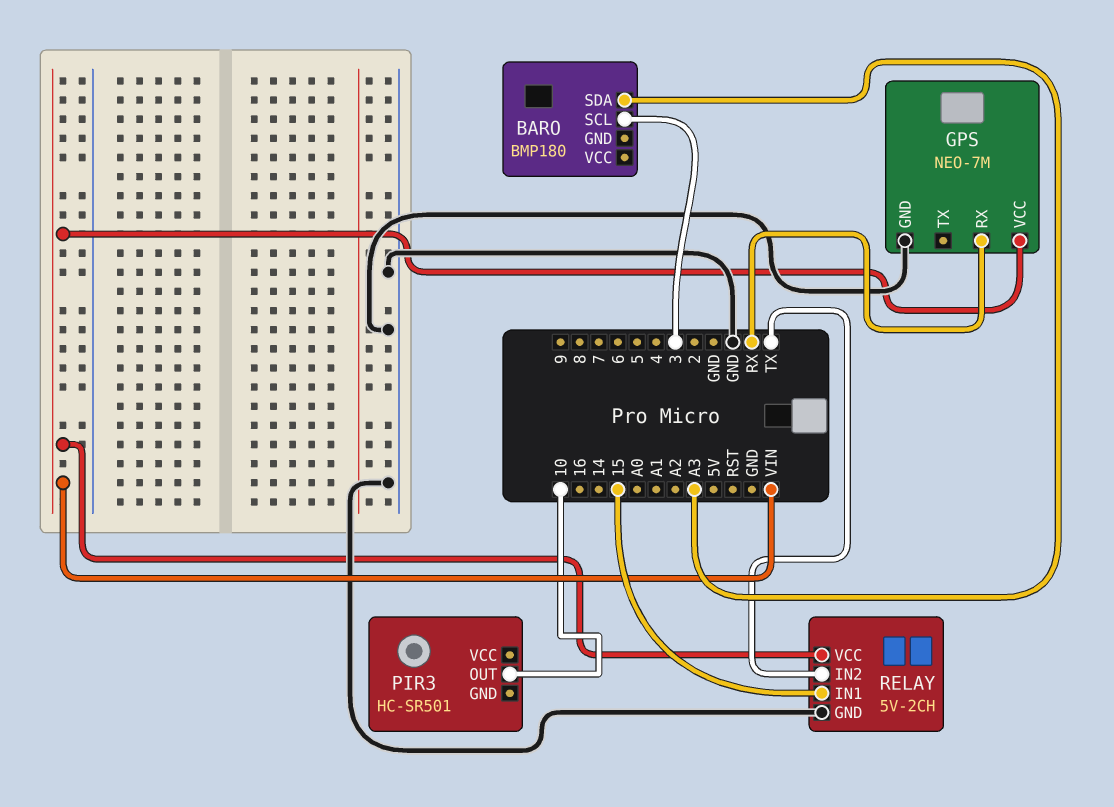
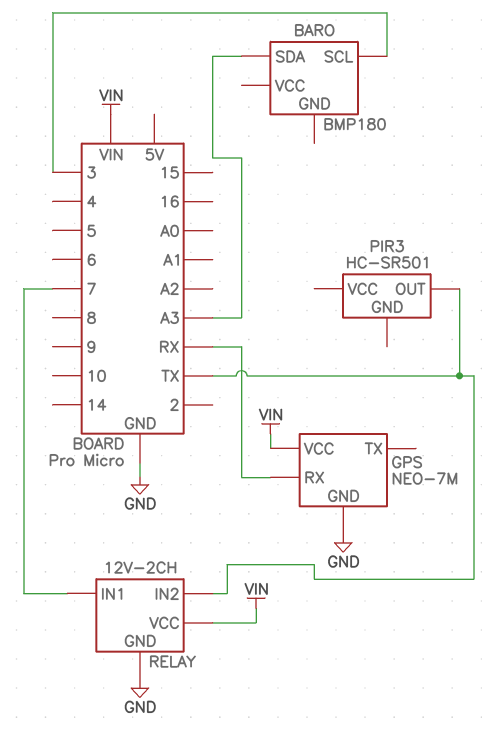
PIR3 pin OUT: 10 -> TX
RELAY: 5V-2CH -> 12V-2CH
RELAY pin IN1: 15 -> 7

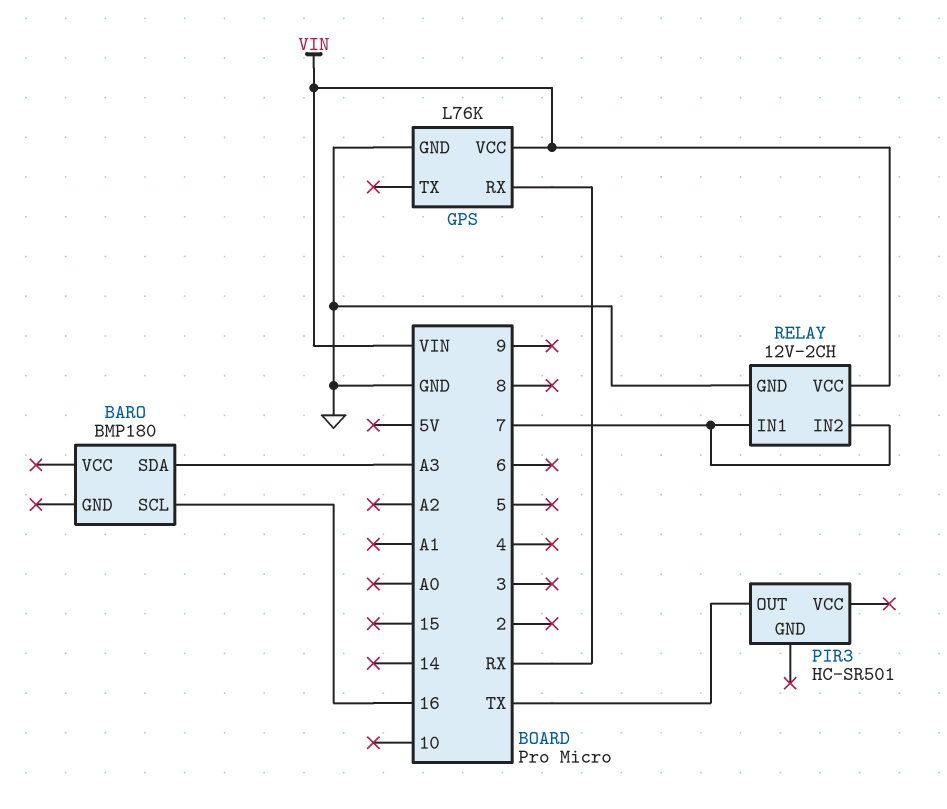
BARO pin SCL: 3 -> 16
GPS: NEO-7M -> L76K
RELAY pin IN2: TX -> 7

